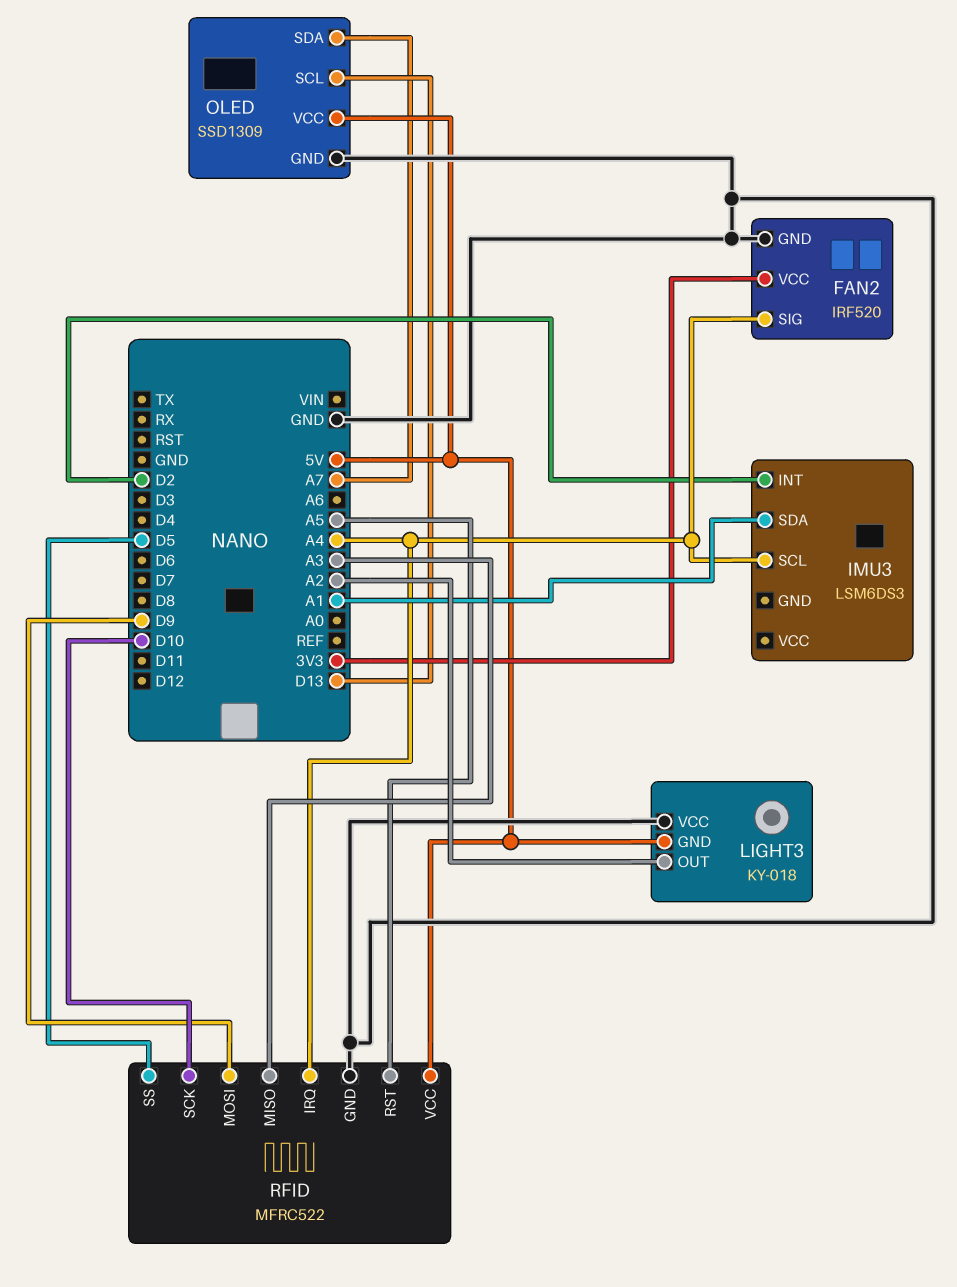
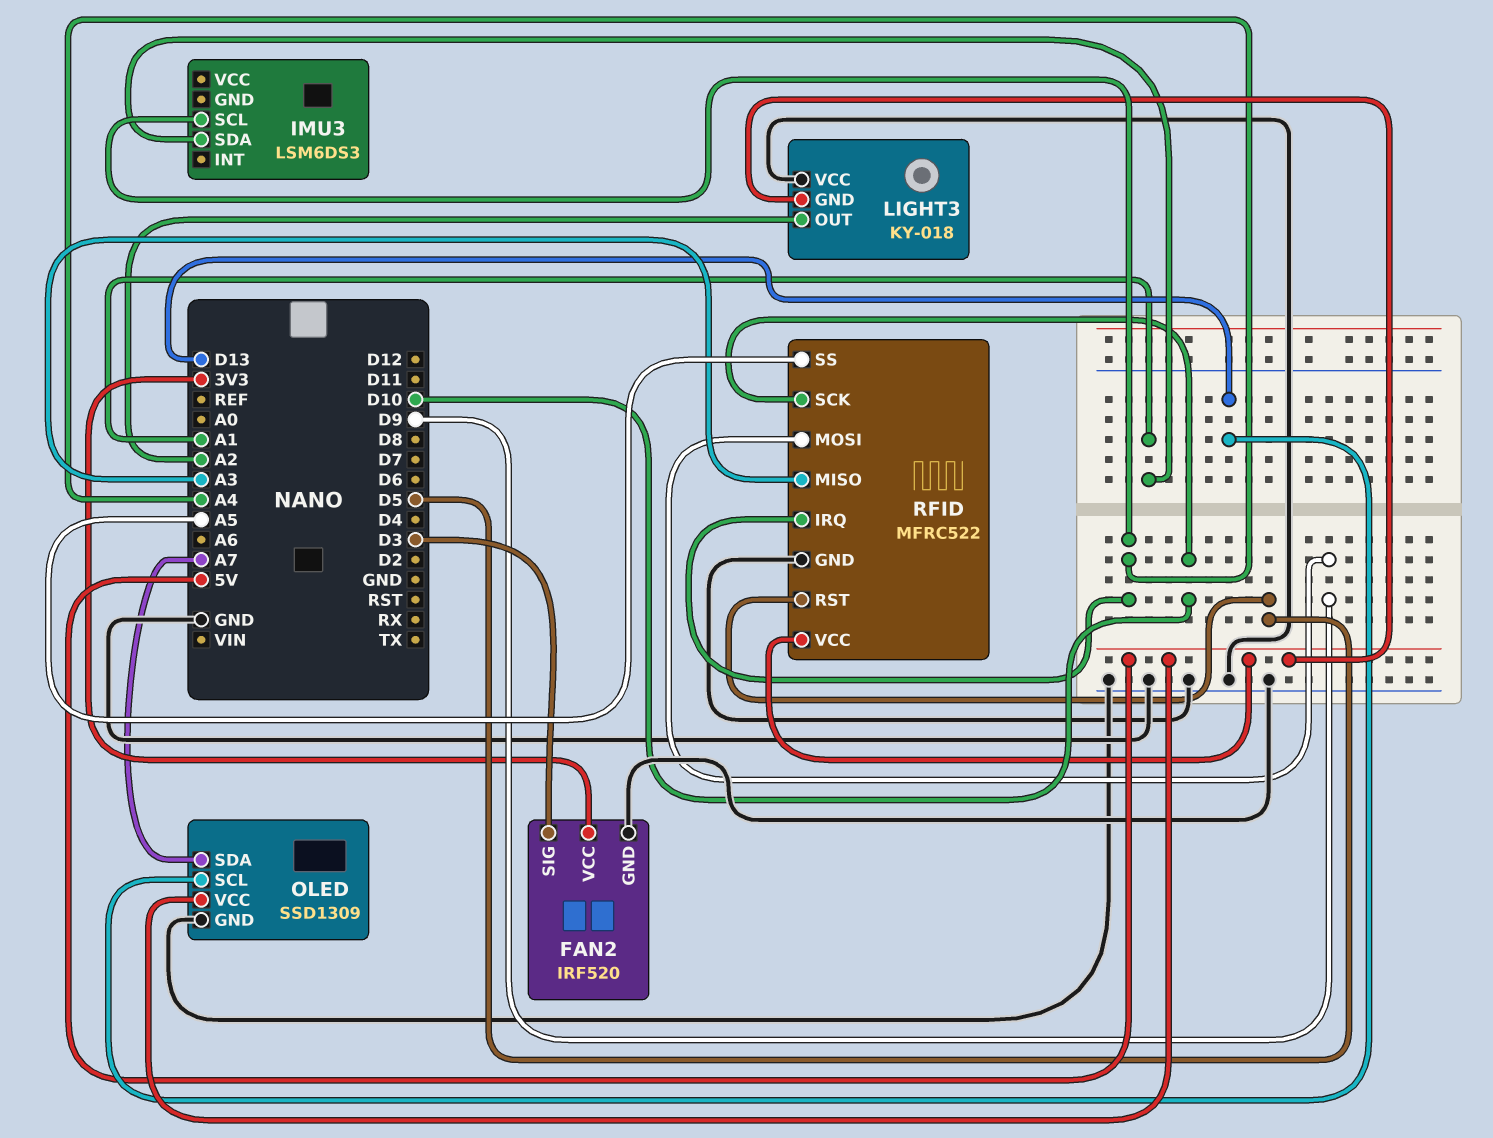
FAN2 pin SIG: A4 -> D3
IMU3 pin INT: D2 -> none
RFID pin RST: A5 -> D5
RFID pin SS: D5 -> A5

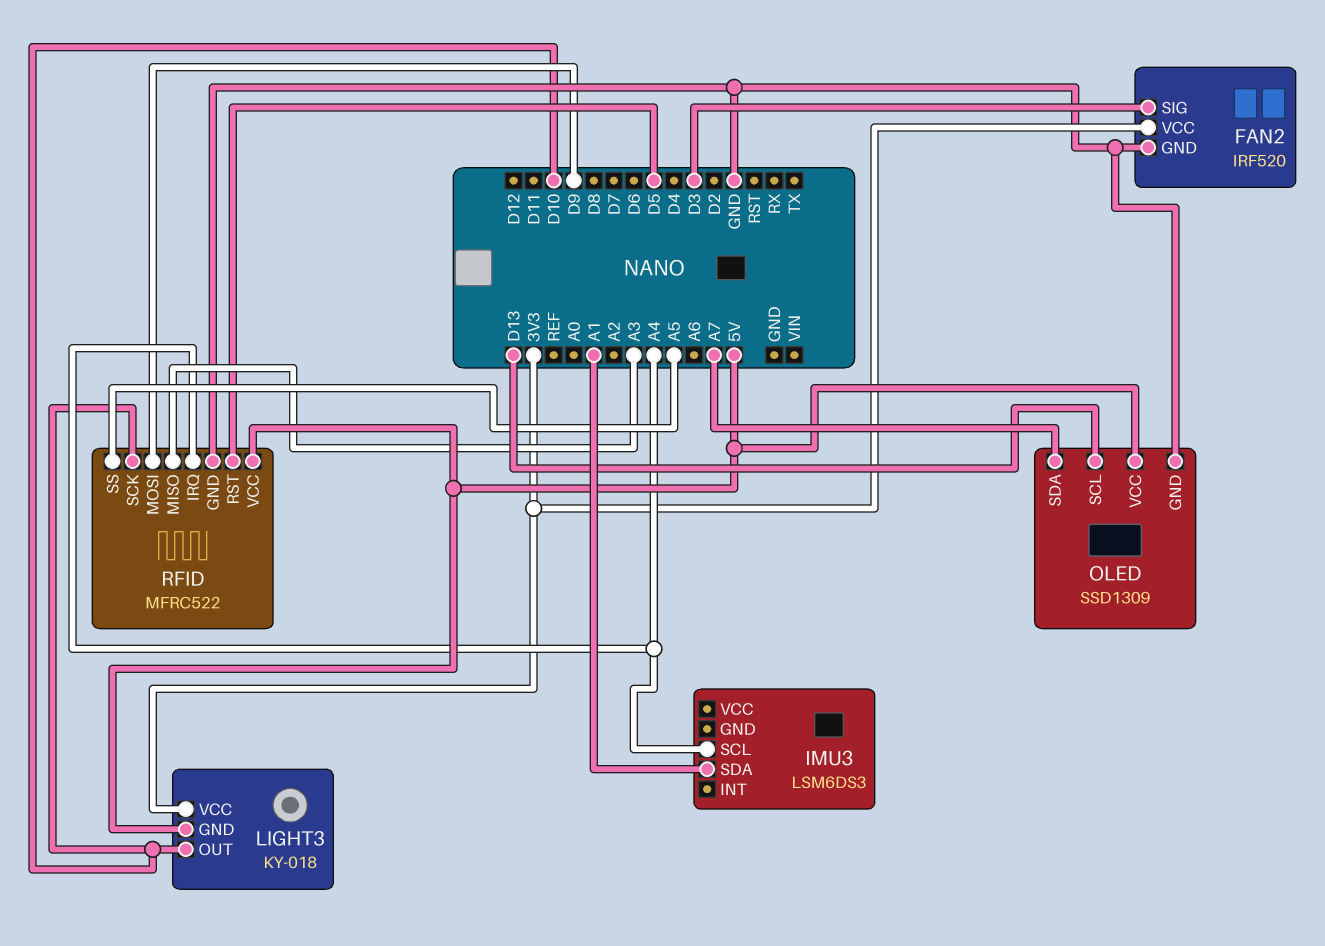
LIGHT3 pin OUT: A2 -> D10
LIGHT3 pin VCC: GND -> 3V3

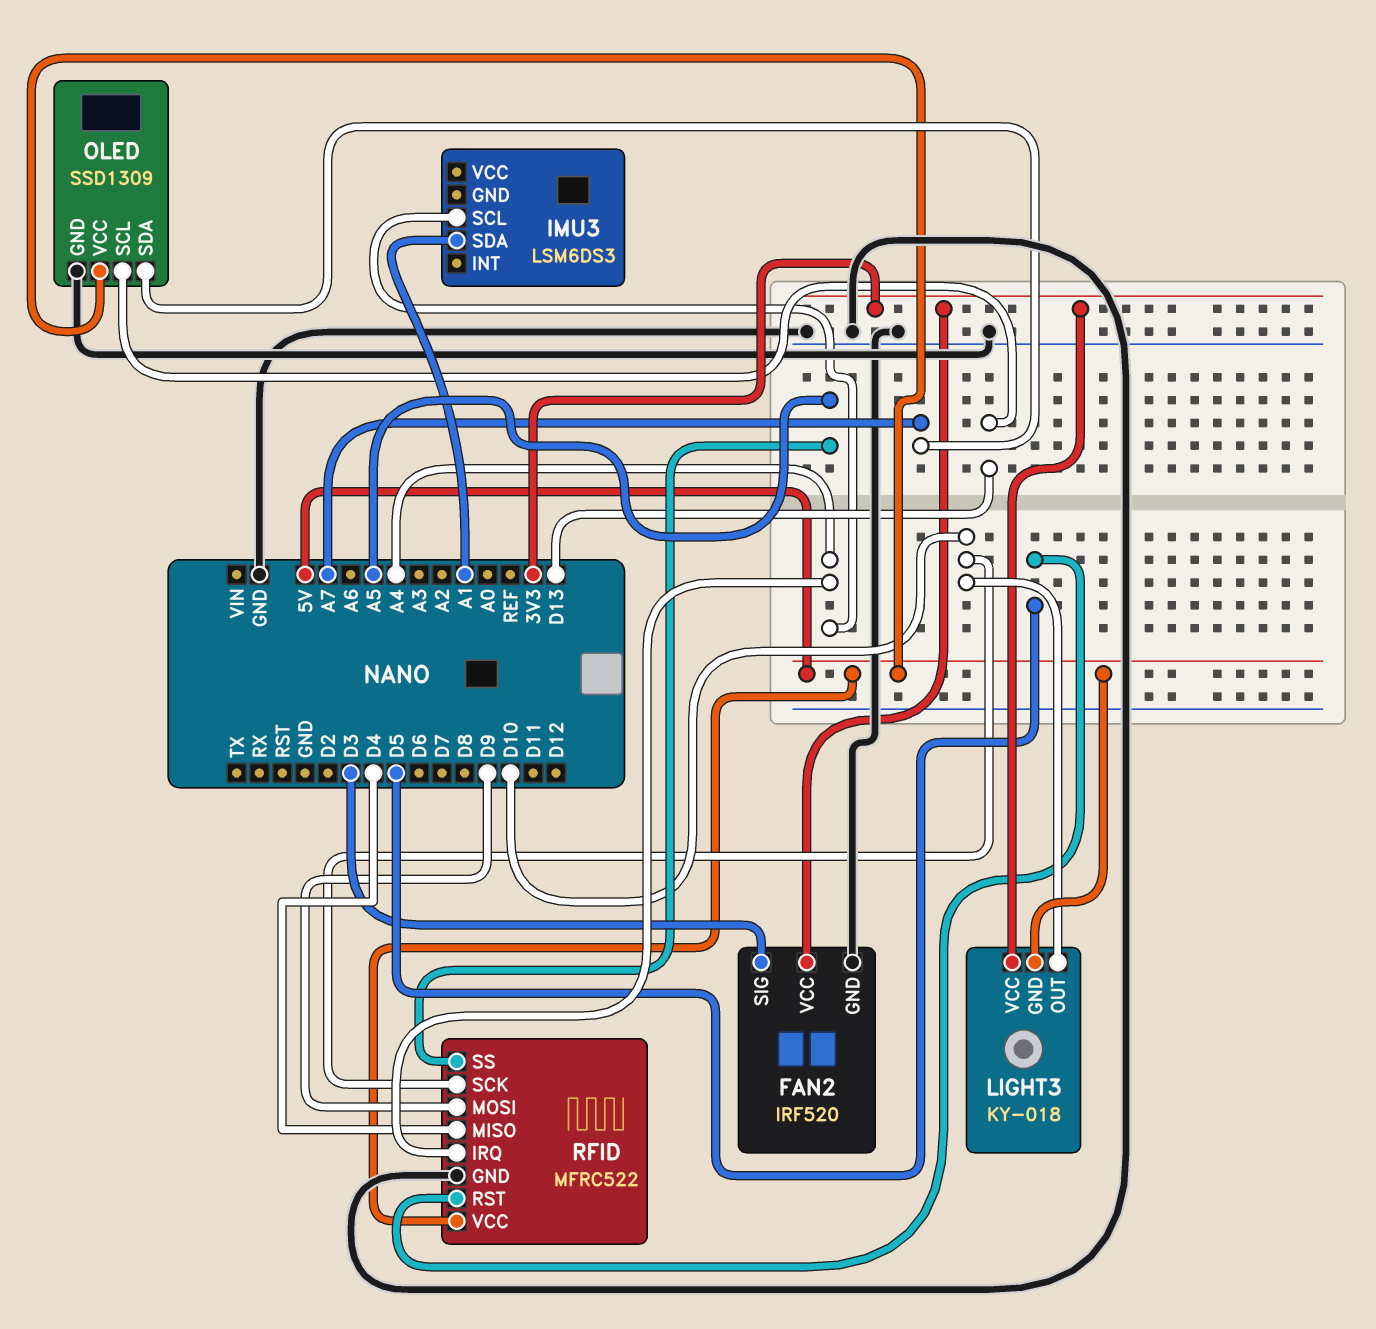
RFID pin MISO: A3 -> D4

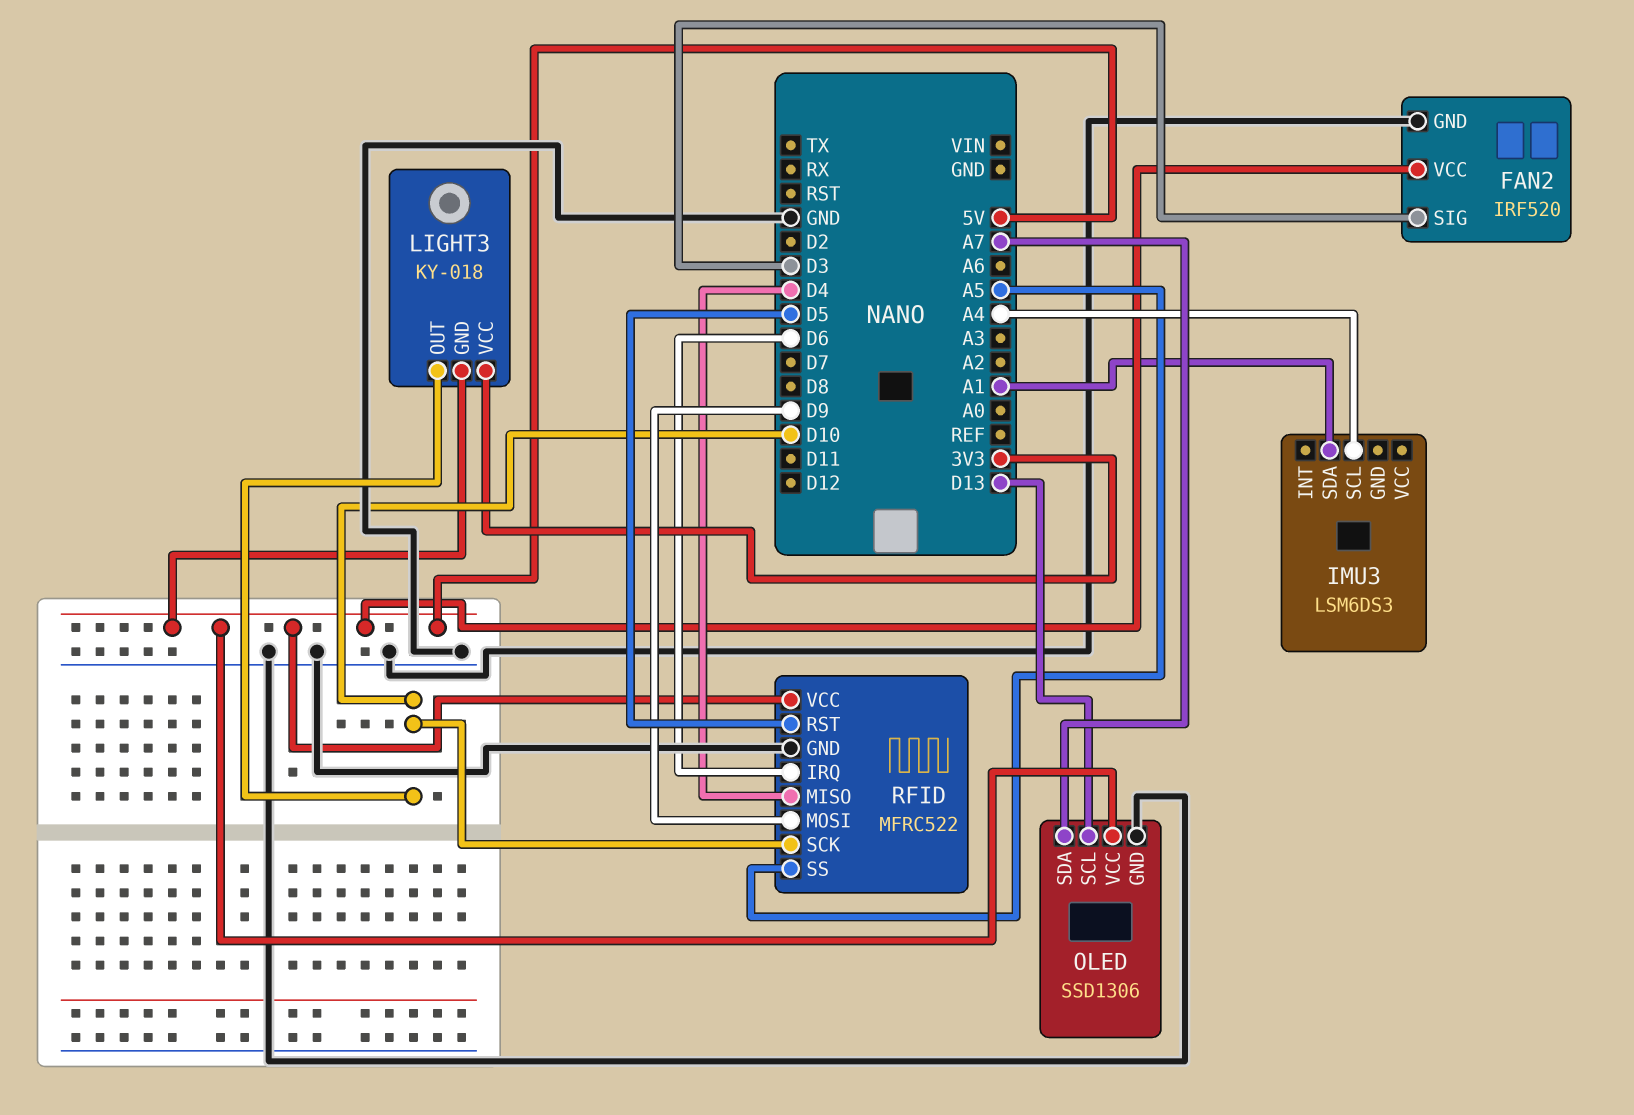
FAN2 pin VCC: 3V3 -> 5V
OLED: SSD1309 -> SSD1306
RFID pin IRQ: A4 -> D6

